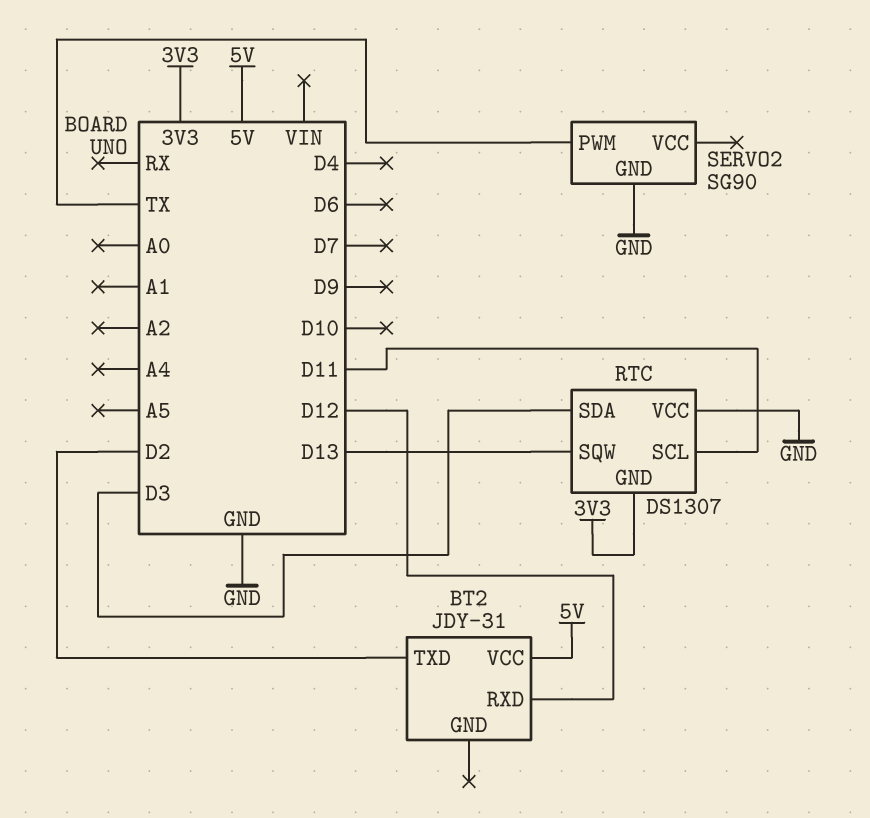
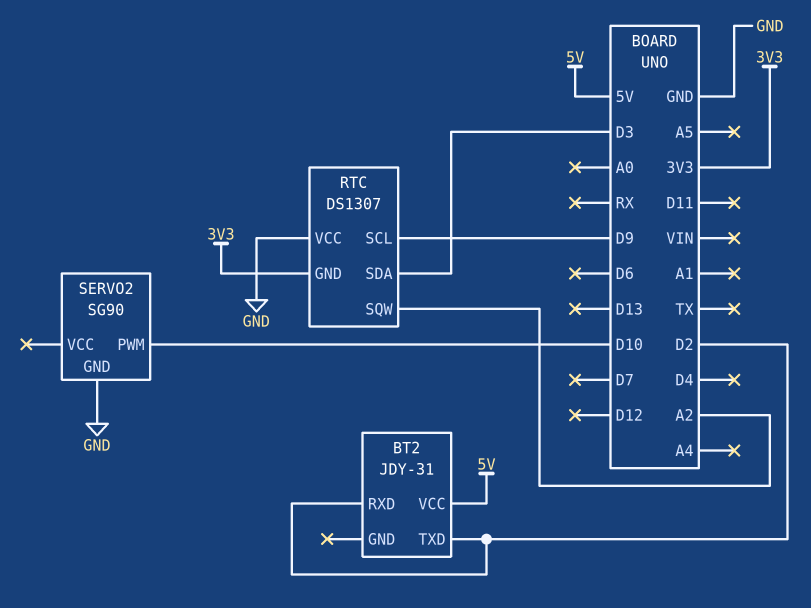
BT2 pin RXD: D12 -> D2
RTC pin SCL: D11 -> D9
RTC pin SQW: D13 -> A2
SERVO2 pin PWM: TX -> D10

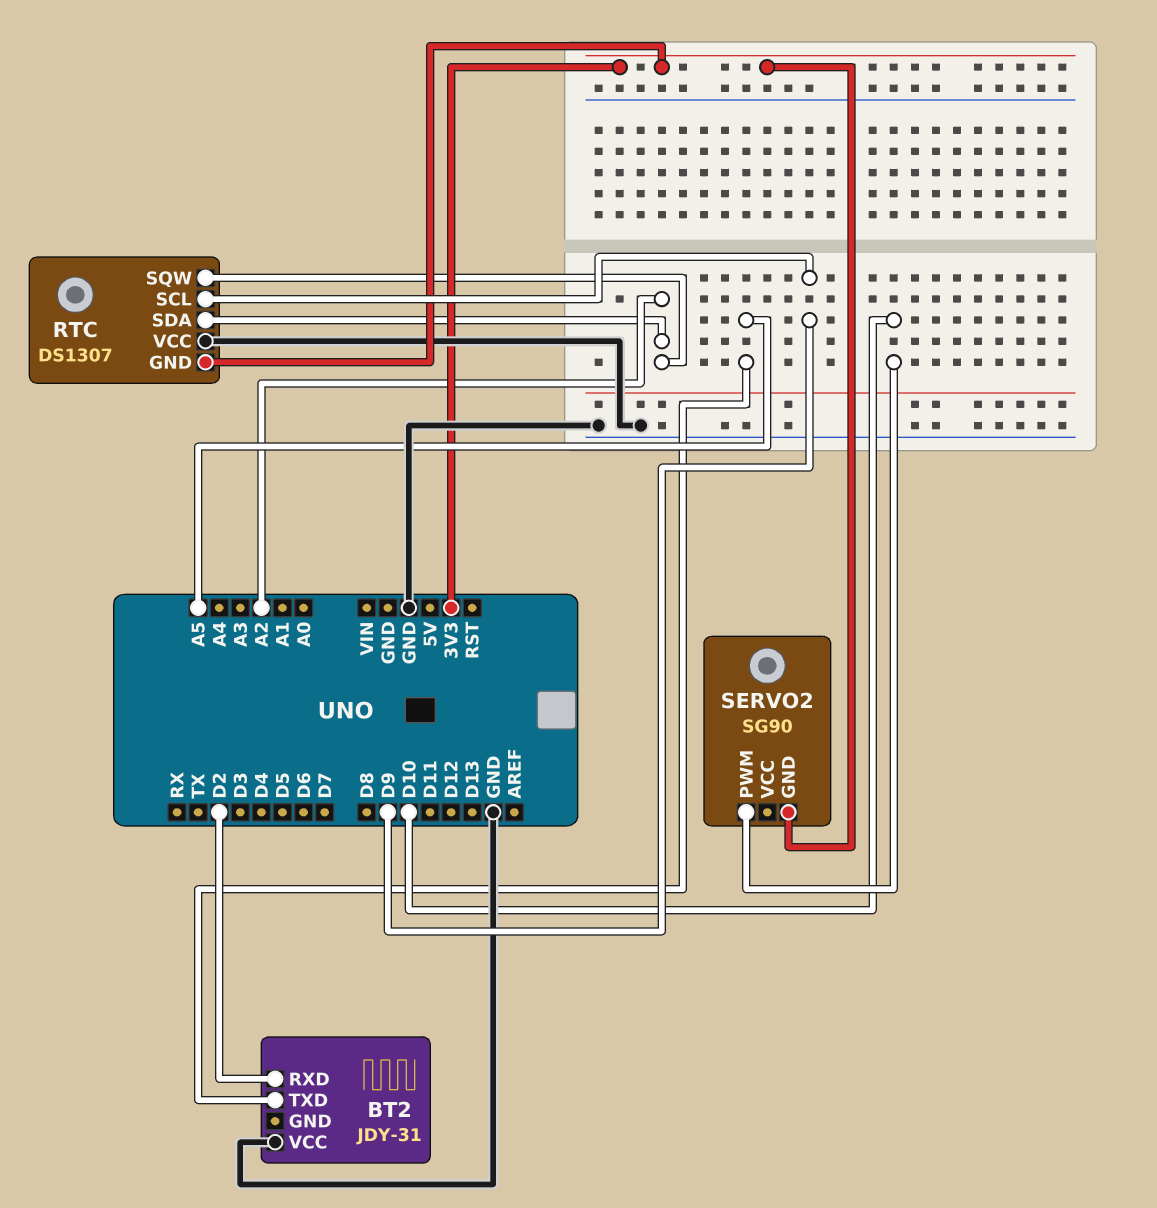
BT2 pin TXD: D2 -> A5
BT2 pin VCC: 5V -> GND
RTC pin SDA: D3 -> A2
SERVO2 pin GND: GND -> 3V3

